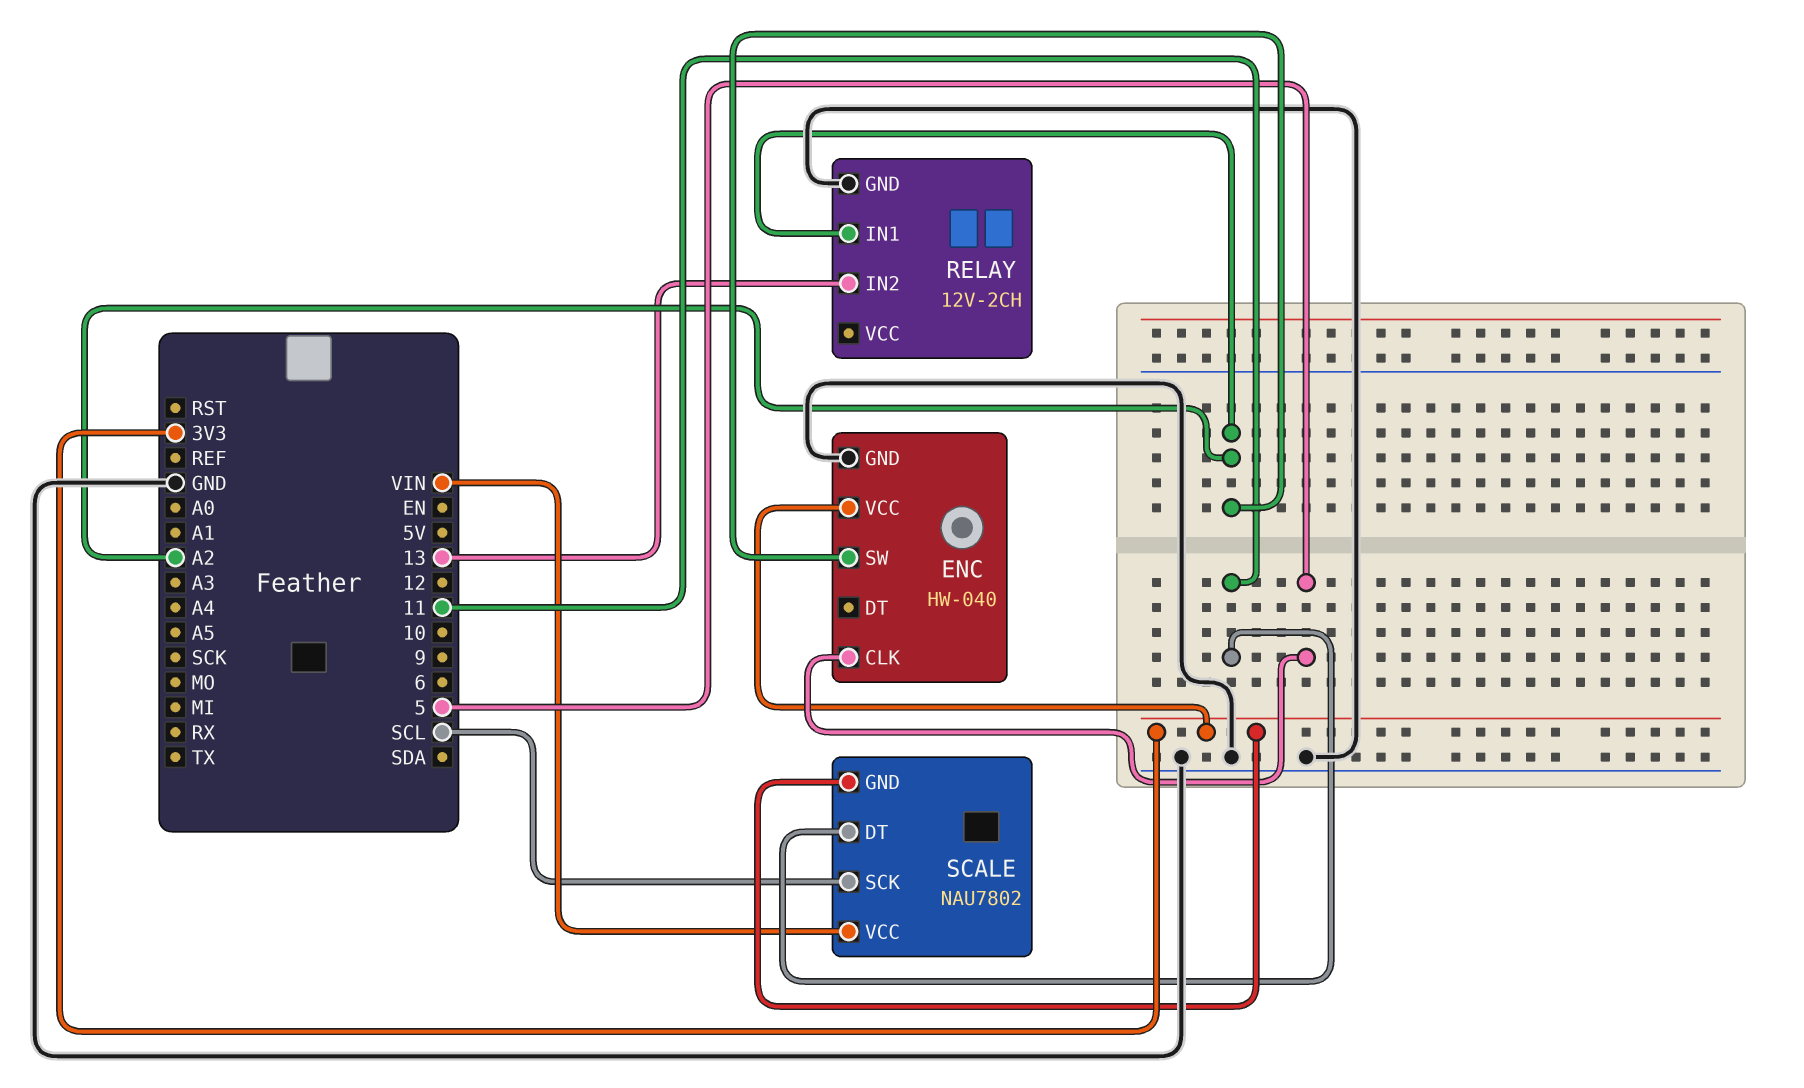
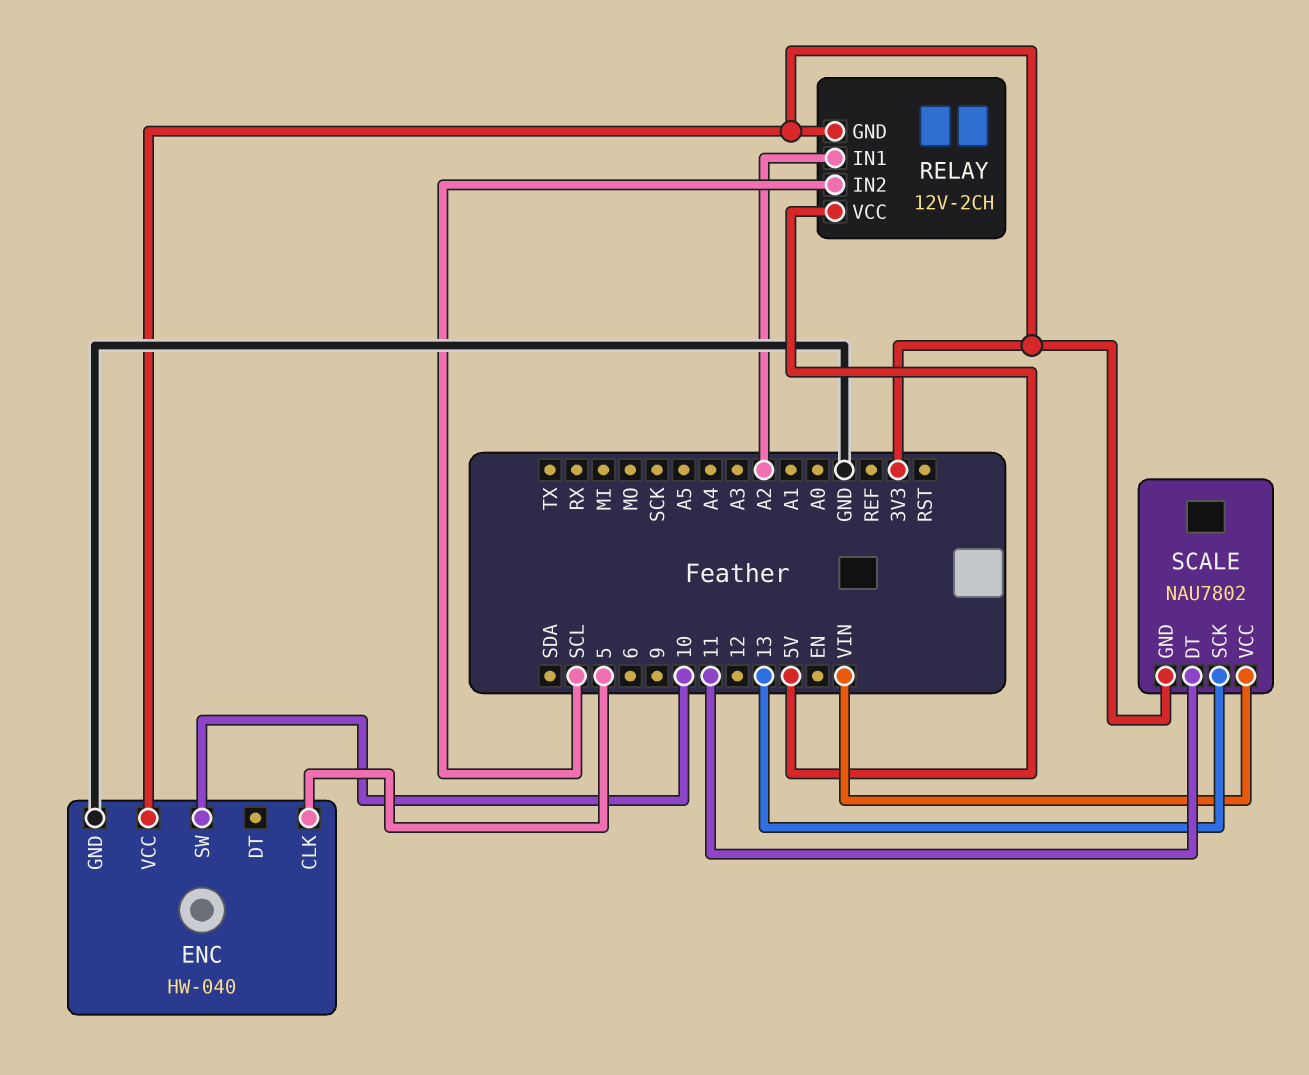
ENC pin SW: A2 -> 10
RELAY pin GND: GND -> 3V3
RELAY pin IN2: 13 -> SCL
RELAY pin VCC: none -> 5V
SCALE pin SCK: SCL -> 13

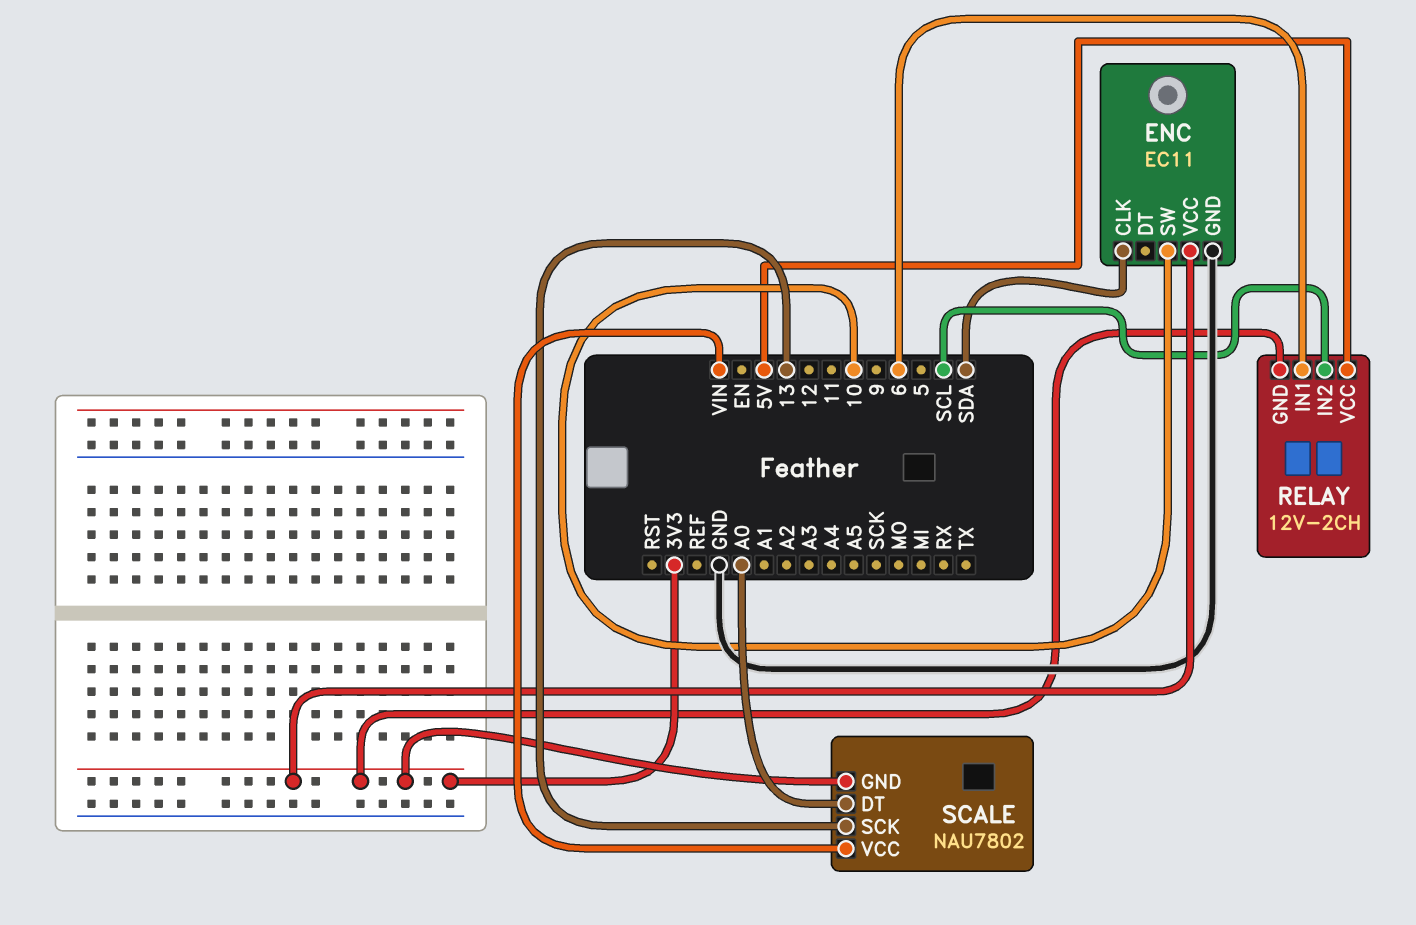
ENC: HW-040 -> EC11
ENC pin CLK: 5 -> SDA
RELAY pin IN1: A2 -> 6
SCALE pin DT: 11 -> A0

